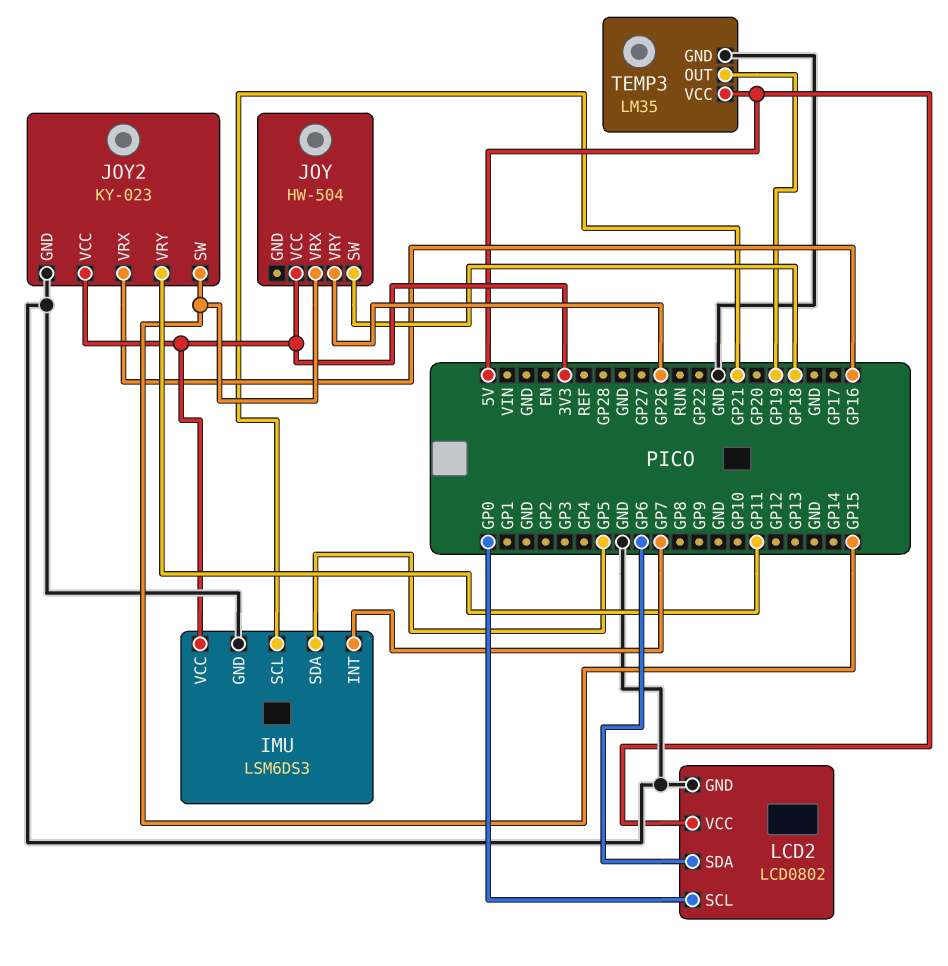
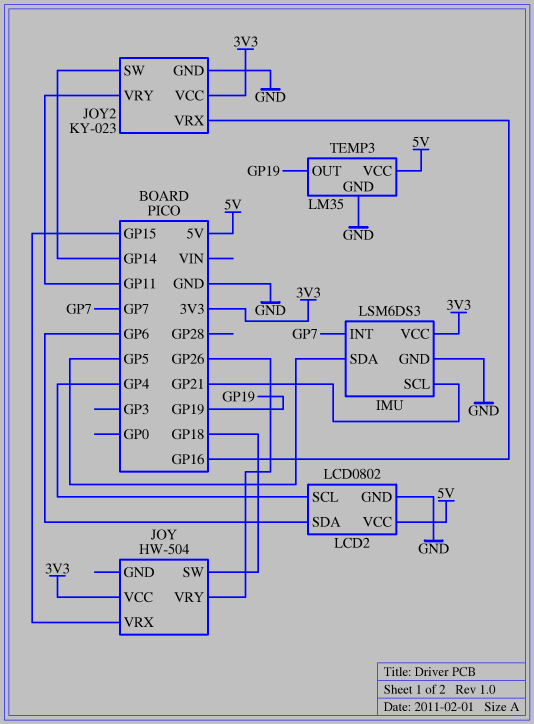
JOY2 pin SW: GP15 -> GP14
LCD2 pin SCL: GP0 -> GP4

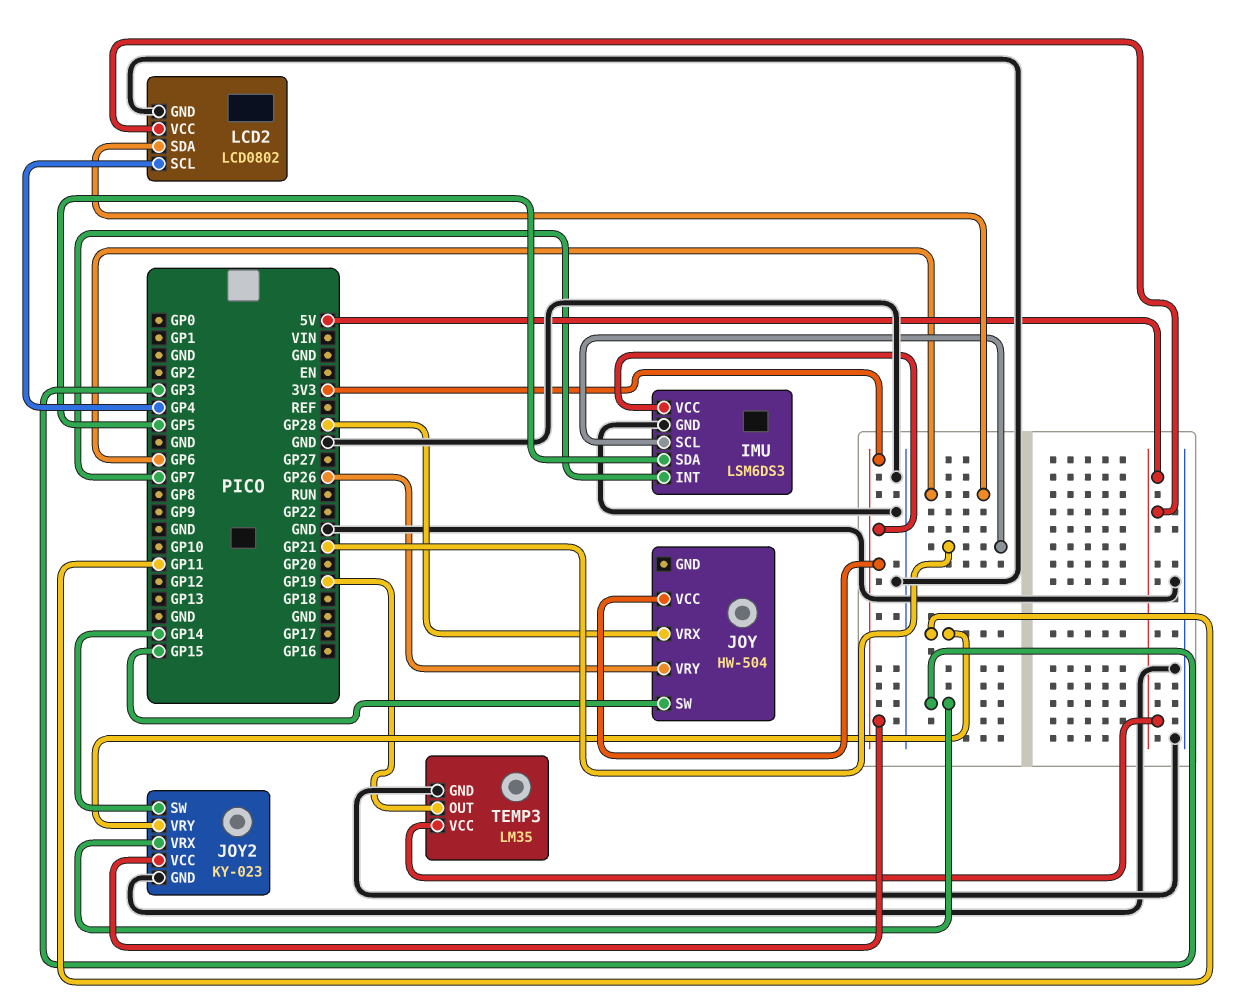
JOY pin SW: GP18 -> GP15
JOY pin VRX: GP15 -> GP28
JOY2 pin VRX: GP16 -> GP3

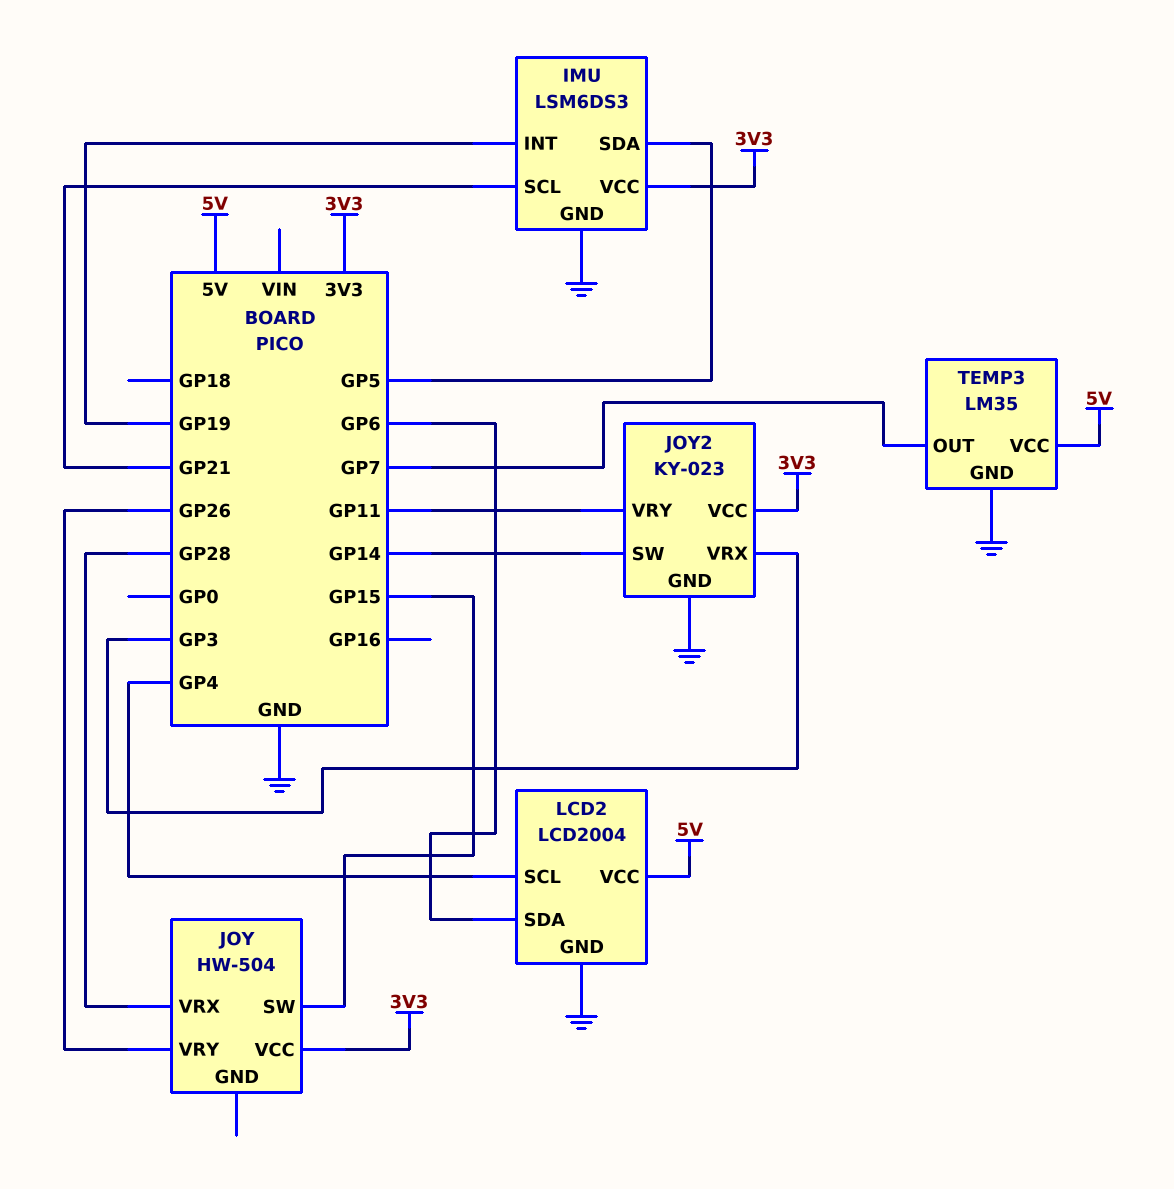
IMU pin INT: GP7 -> GP19
LCD2: LCD0802 -> LCD2004
TEMP3 pin OUT: GP19 -> GP7

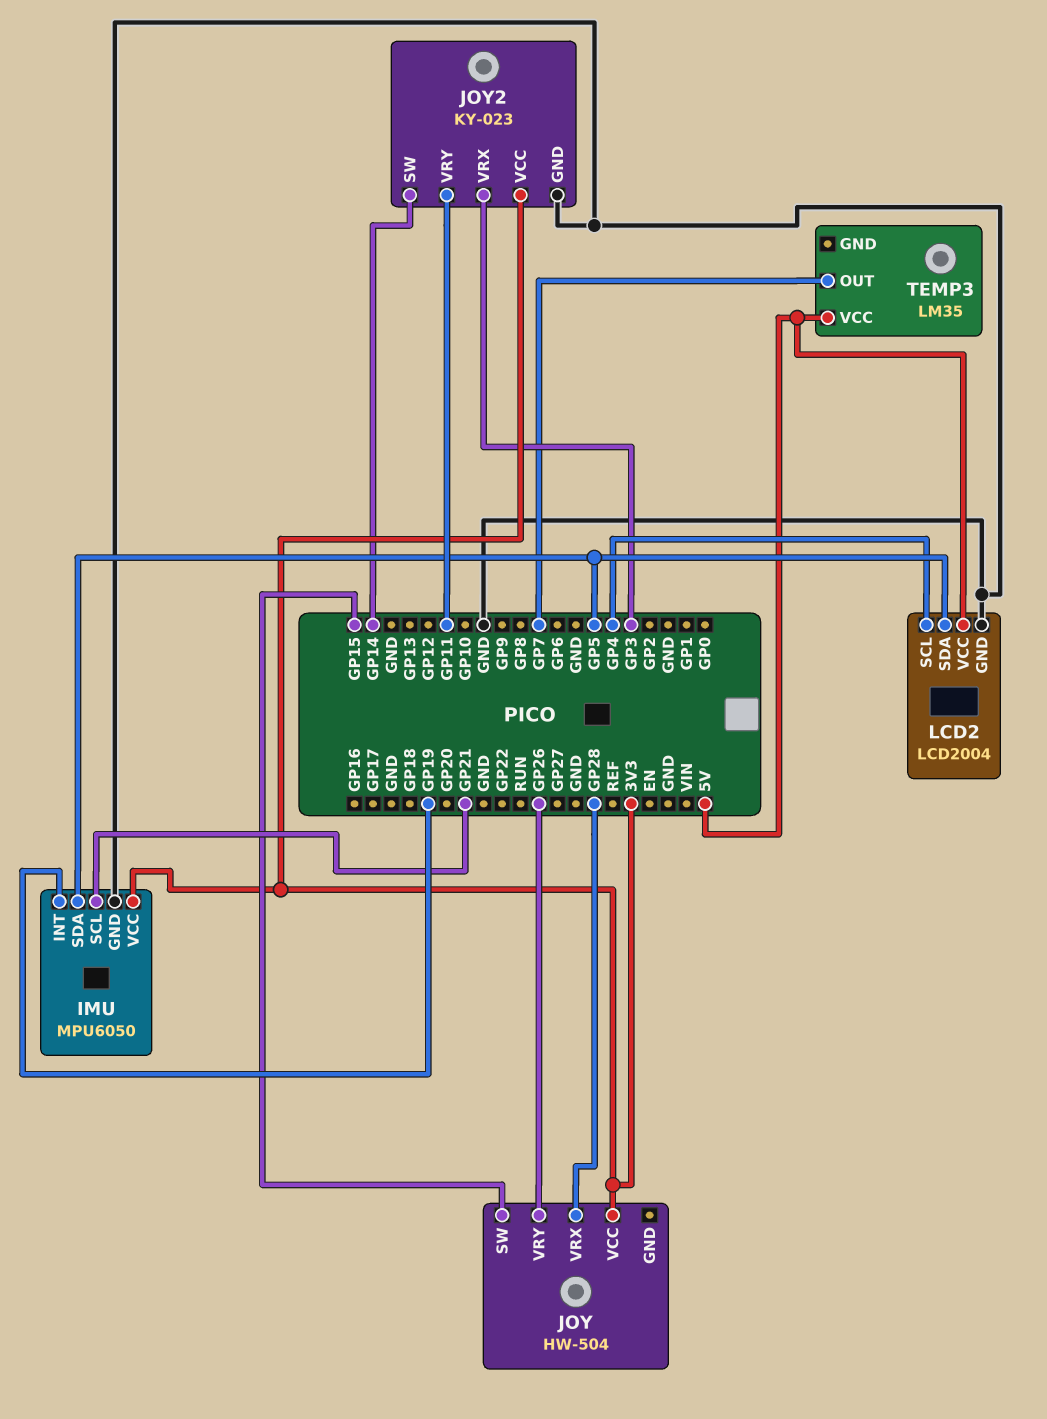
IMU: LSM6DS3 -> MPU6050
LCD2 pin SDA: GP6 -> GP5
TEMP3 pin GND: GND -> none

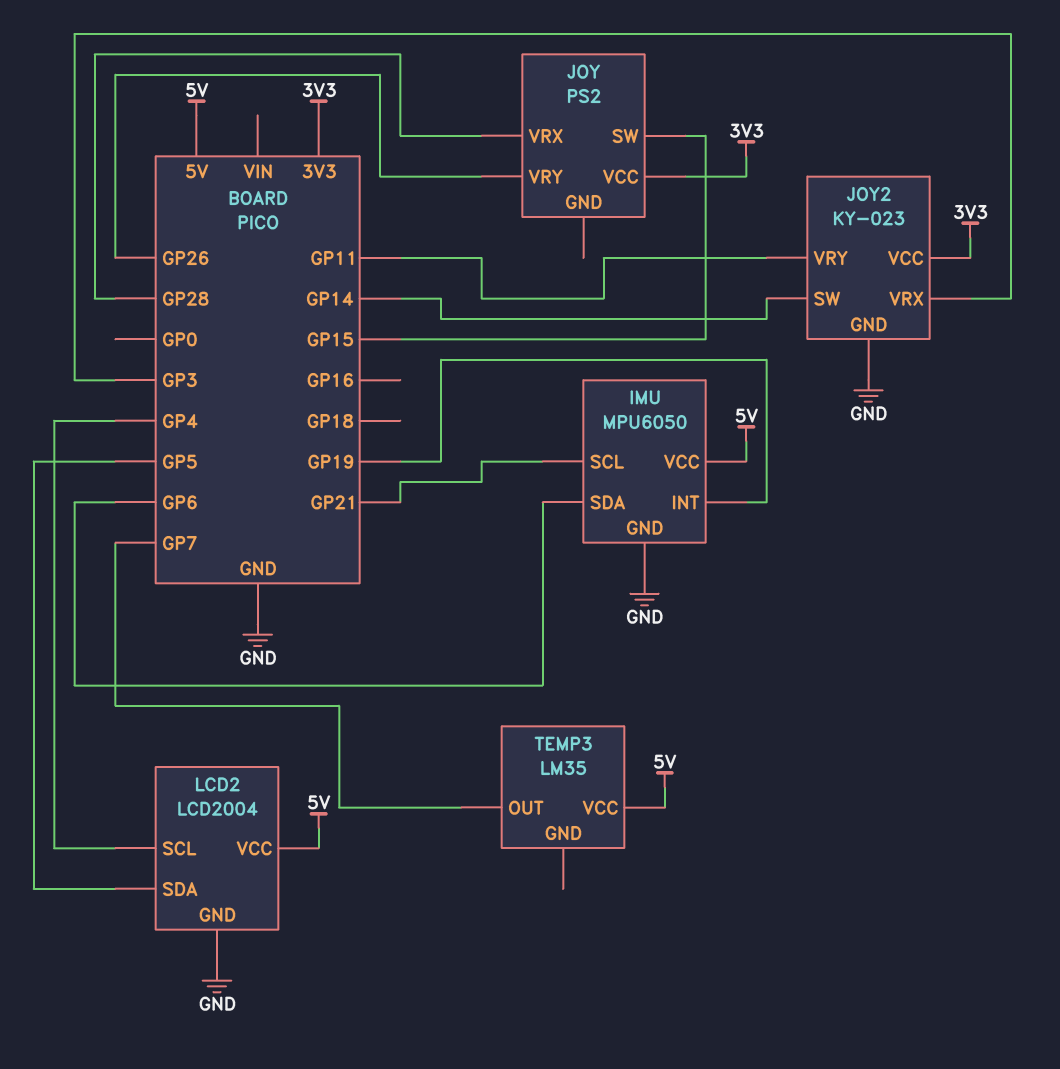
IMU pin SDA: GP5 -> GP6
IMU pin VCC: 3V3 -> 5V
JOY: HW-504 -> PS2

